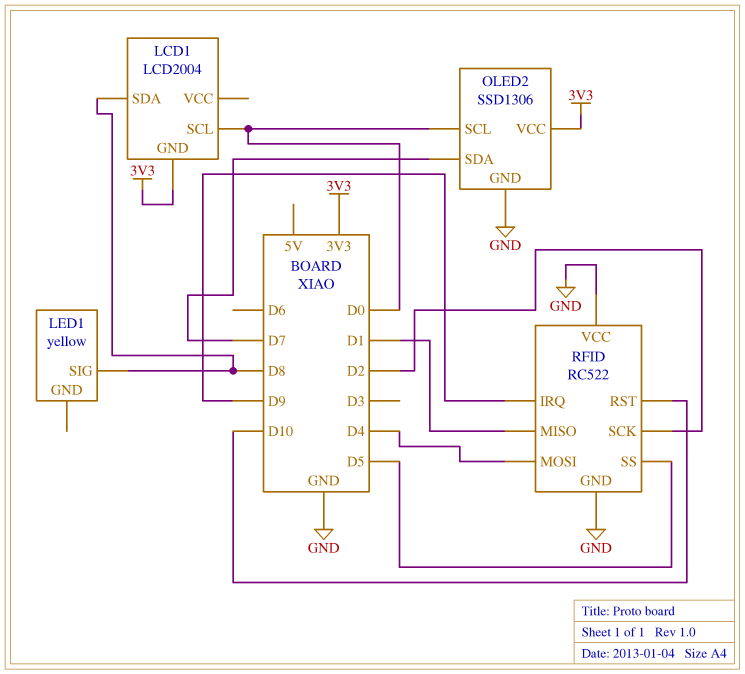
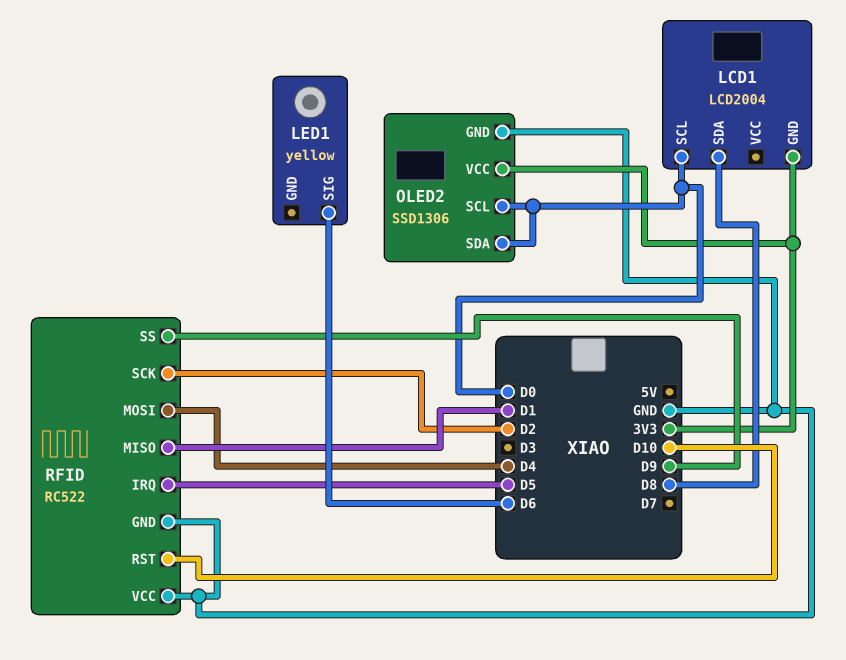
LED1 pin SIG: D8 -> D6
OLED2 pin SDA: D7 -> D0
RFID pin IRQ: D9 -> D5
RFID pin SS: D5 -> D9

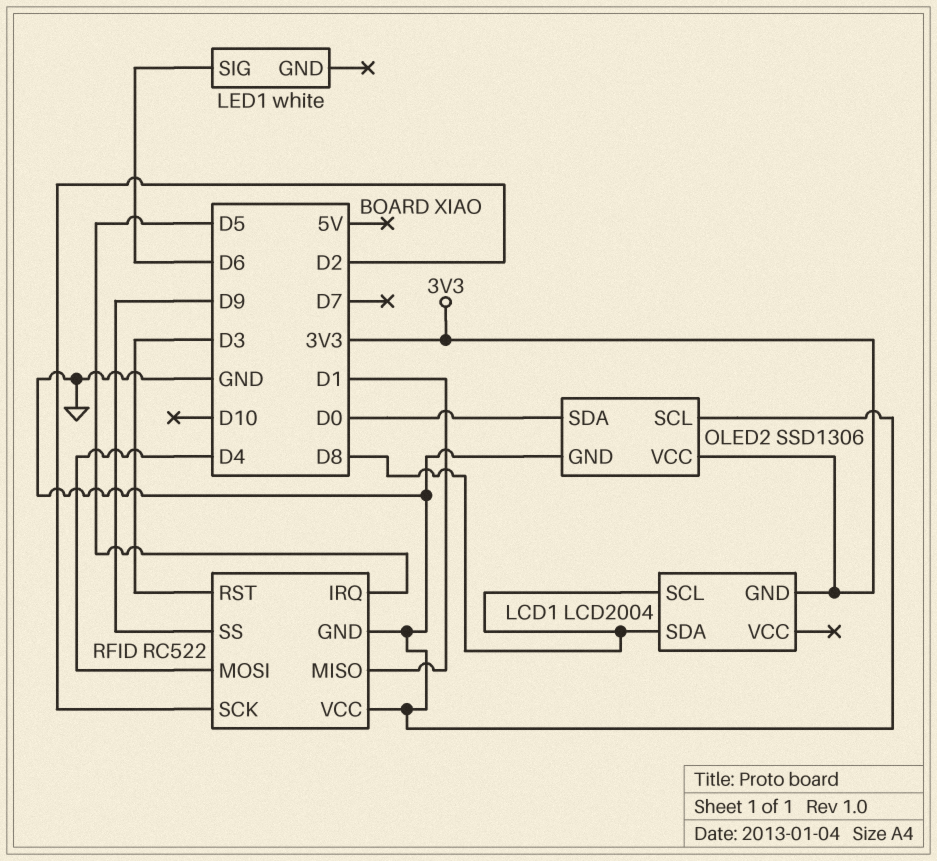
LCD1 pin SCL: D0 -> D8
LED1: yellow -> white
OLED2 pin SCL: D0 -> GND
RFID pin RST: D10 -> D3

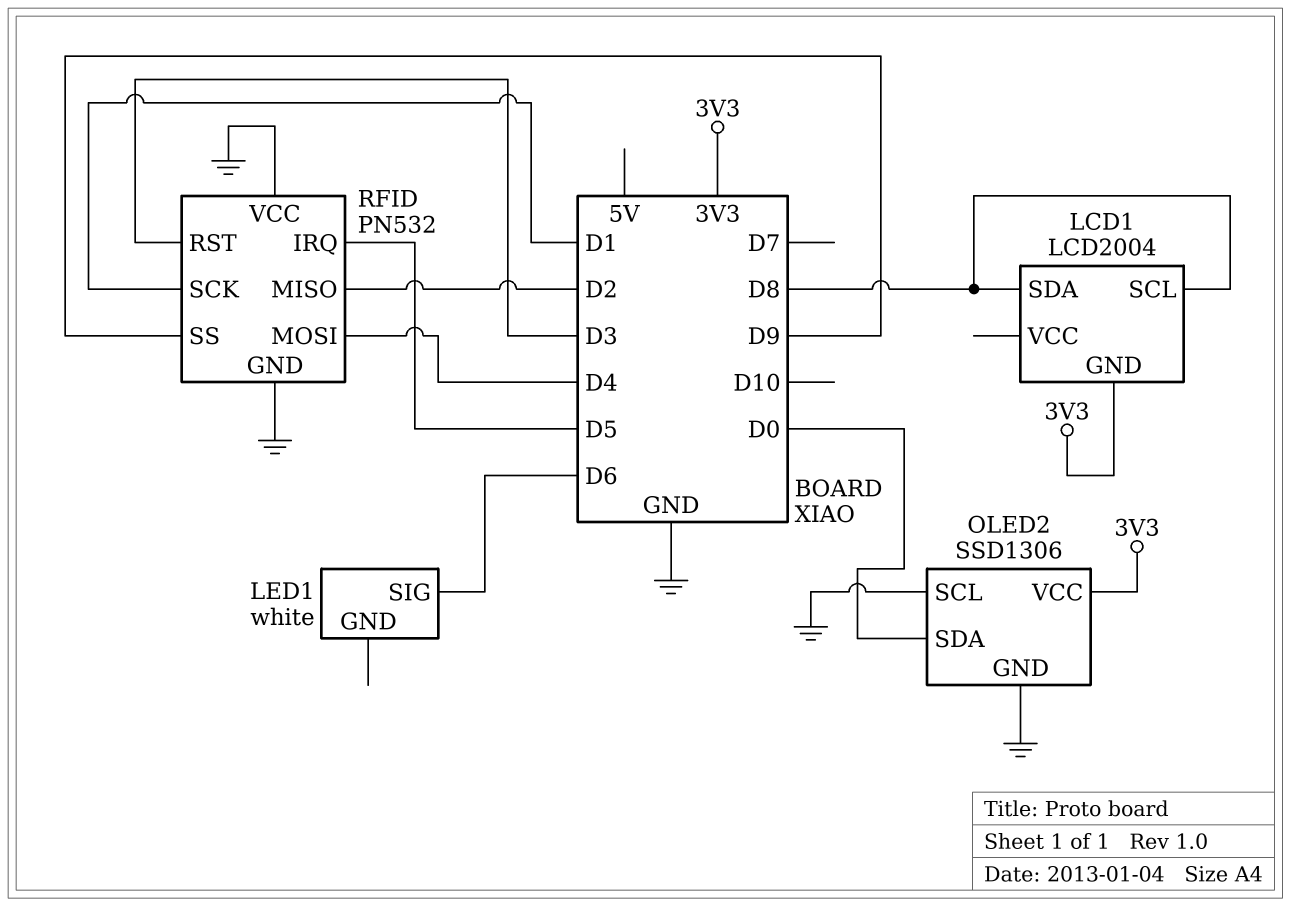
RFID: RC522 -> PN532
RFID pin MISO: D1 -> D2
RFID pin SCK: D2 -> D1

